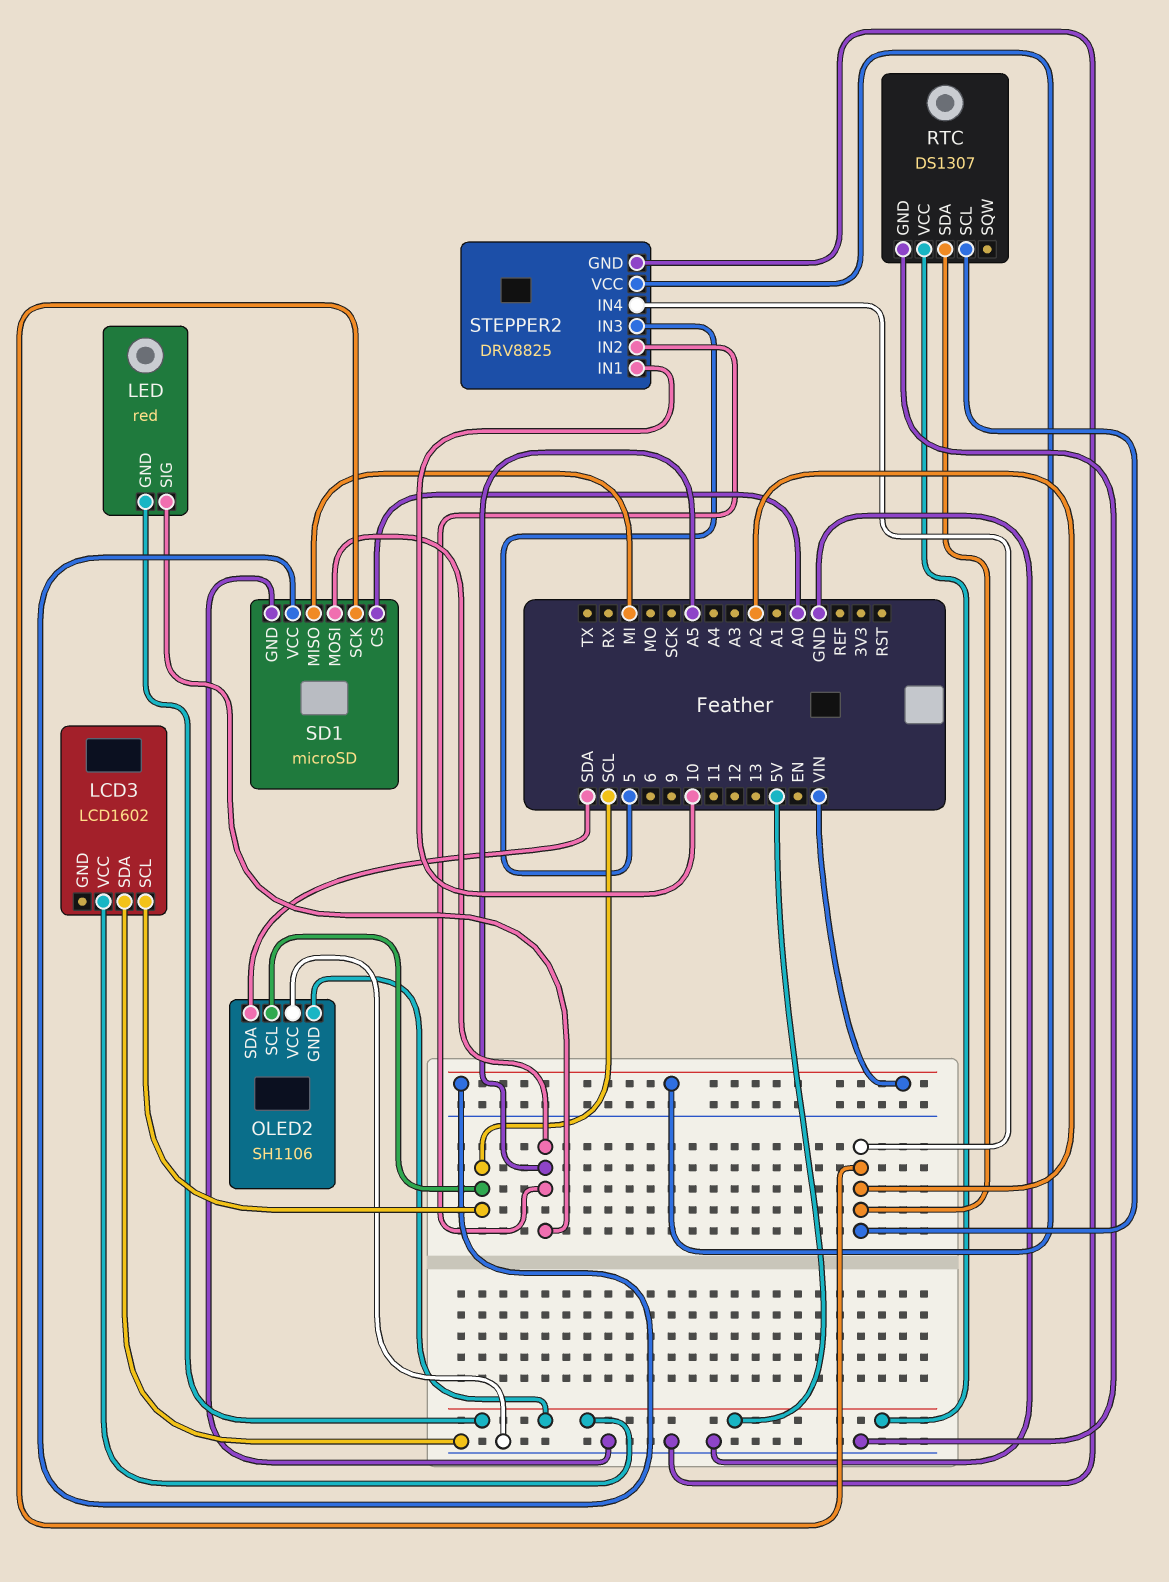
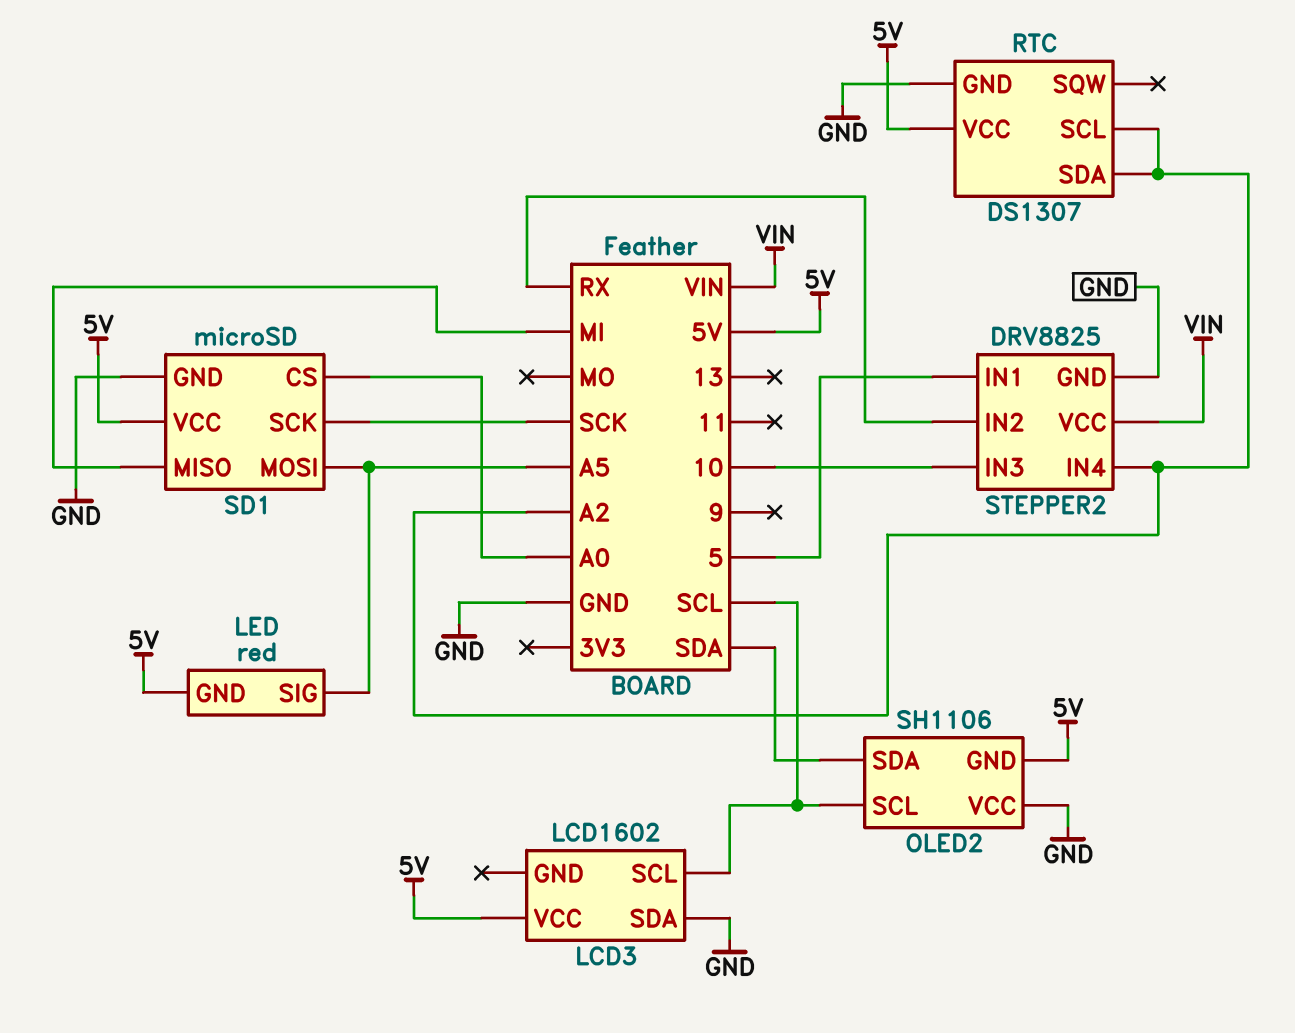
SD1 pin SCK: A2 -> SCK
SD1 pin VCC: VIN -> 5V
STEPPER2 pin IN1: 10 -> 5
STEPPER2 pin IN2: A5 -> RX
STEPPER2 pin IN3: 5 -> 10

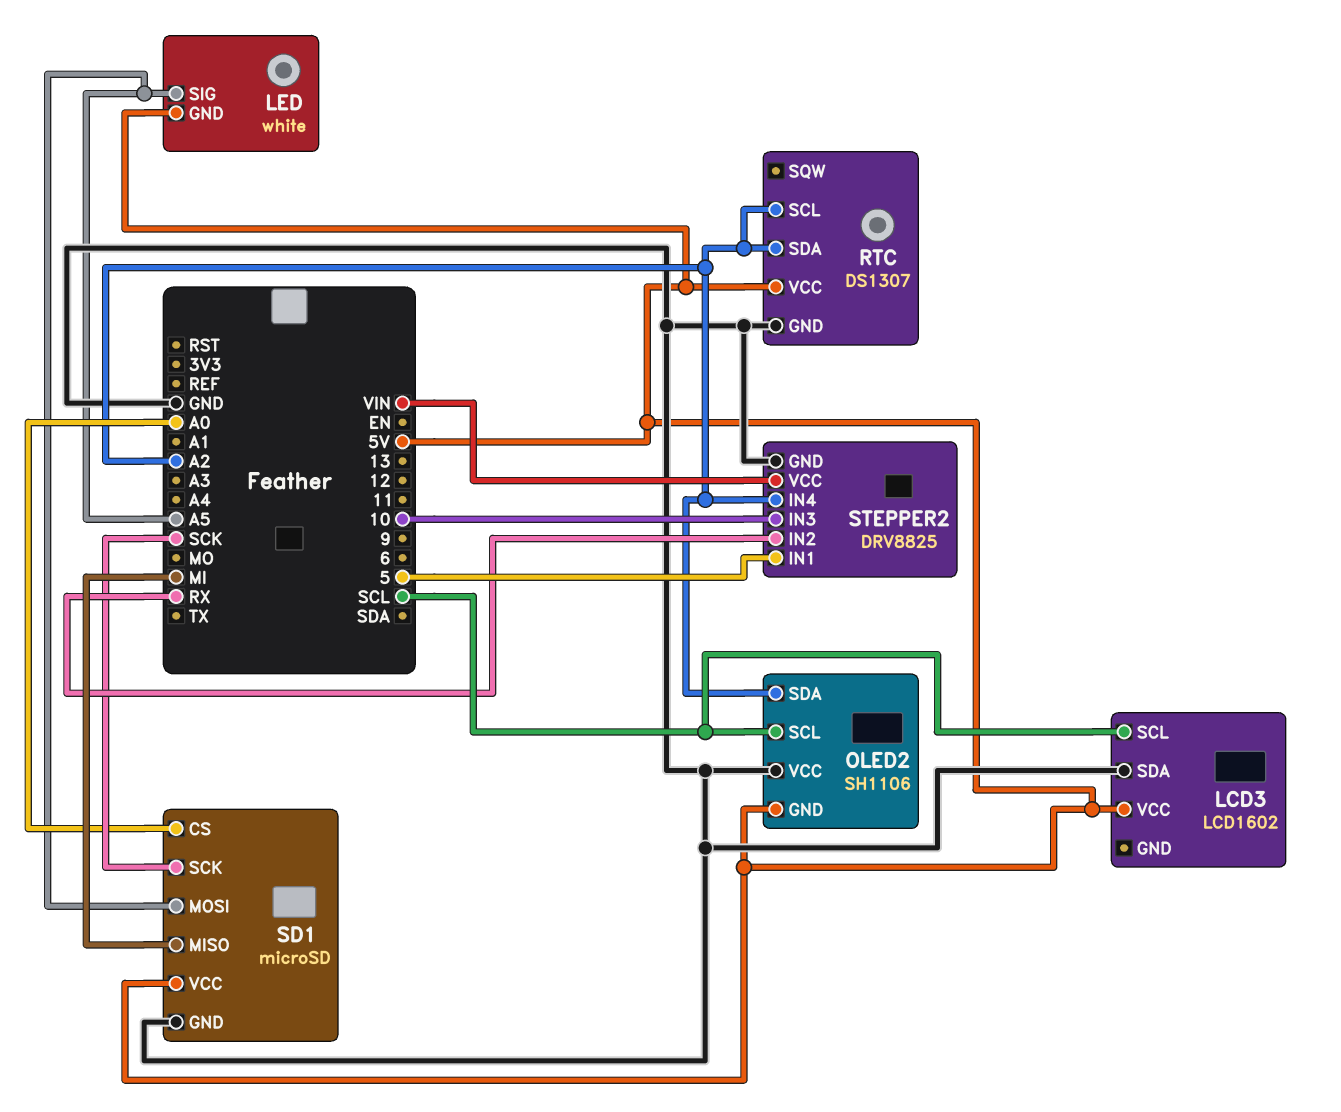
LED: red -> white
OLED2 pin SDA: SDA -> A2

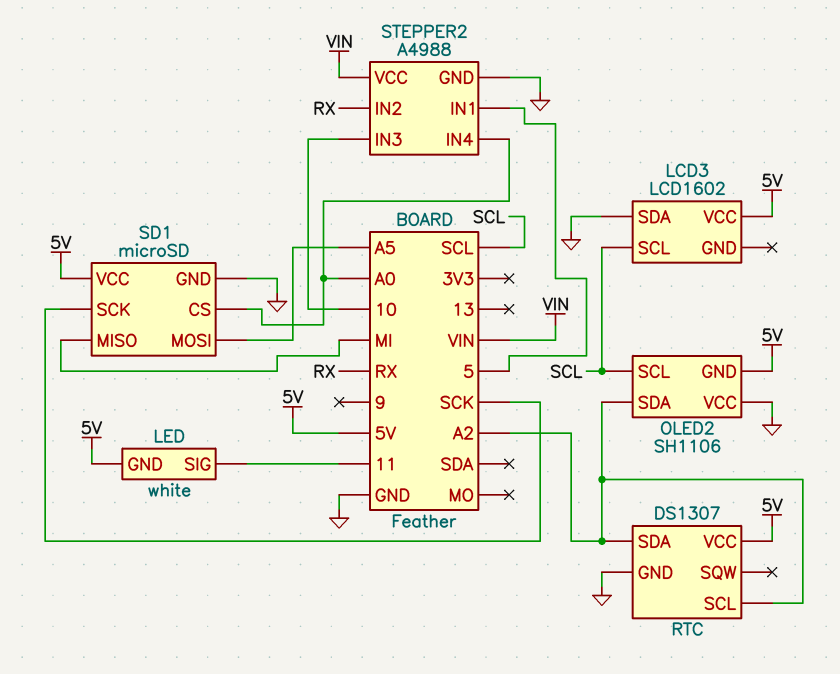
LED pin SIG: A5 -> 11
STEPPER2: DRV8825 -> A4988
STEPPER2 pin IN4: A2 -> A0

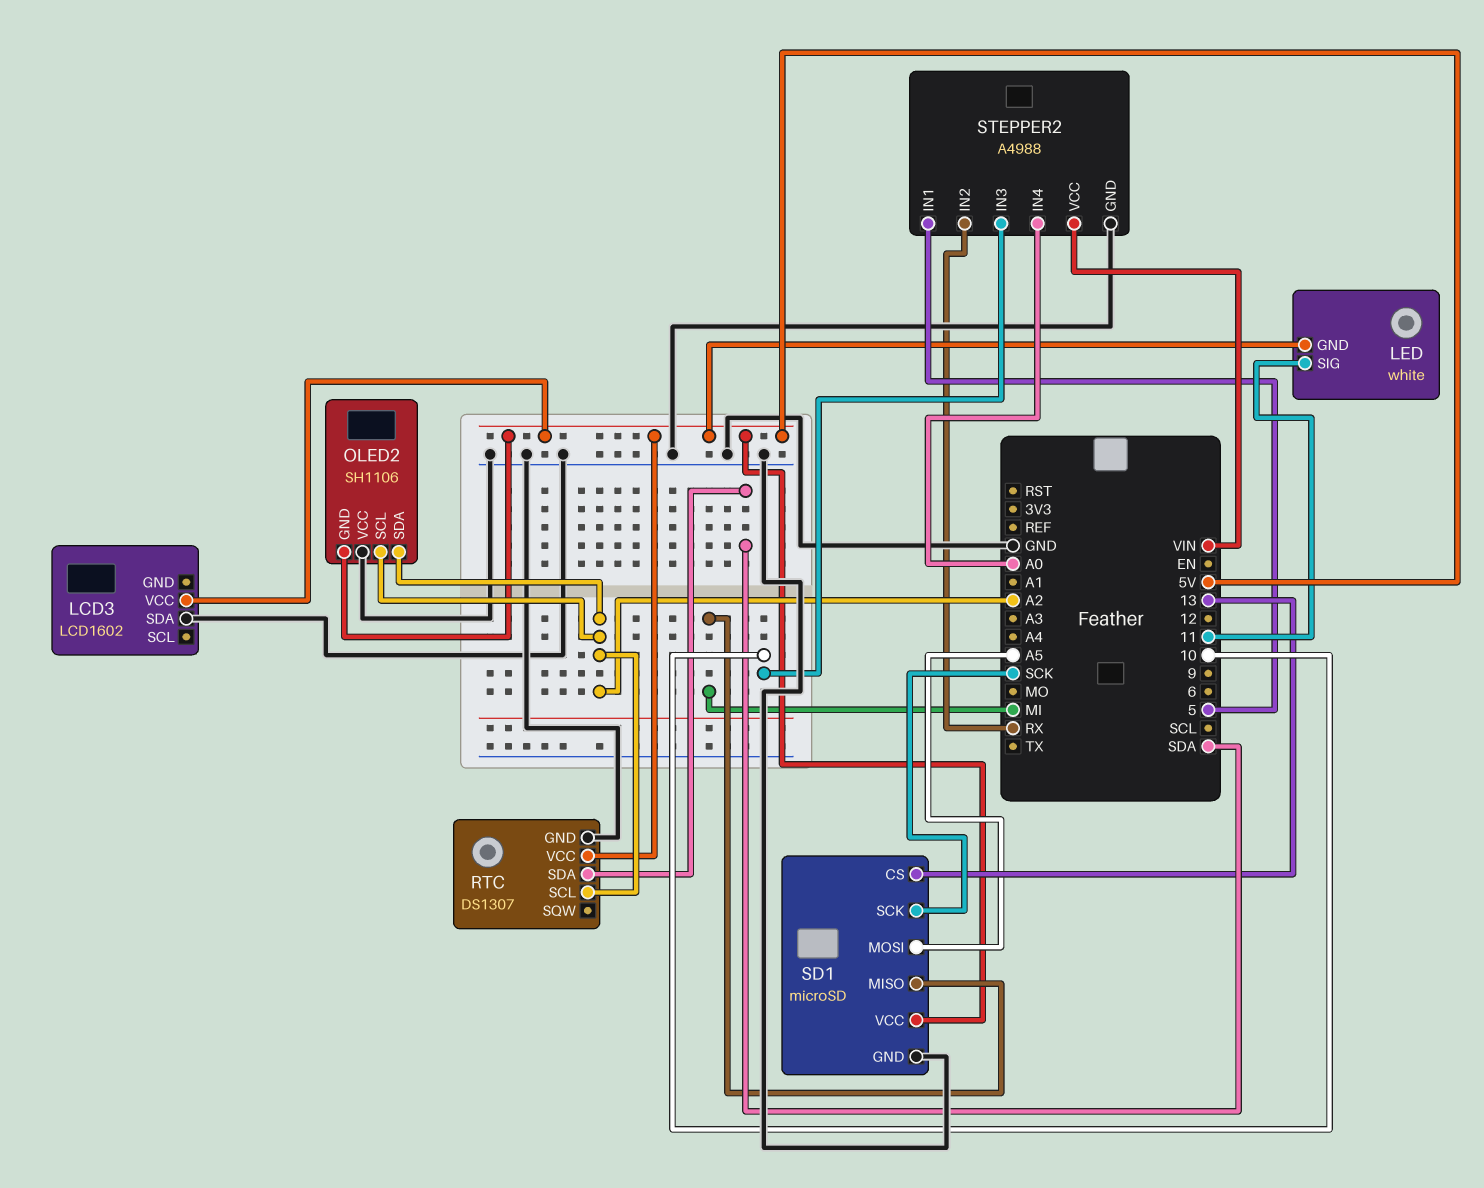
LCD3 pin SCL: SCL -> none
OLED2 pin SCL: SCL -> A2
RTC pin SDA: A2 -> SDA
SD1 pin CS: A0 -> 13

